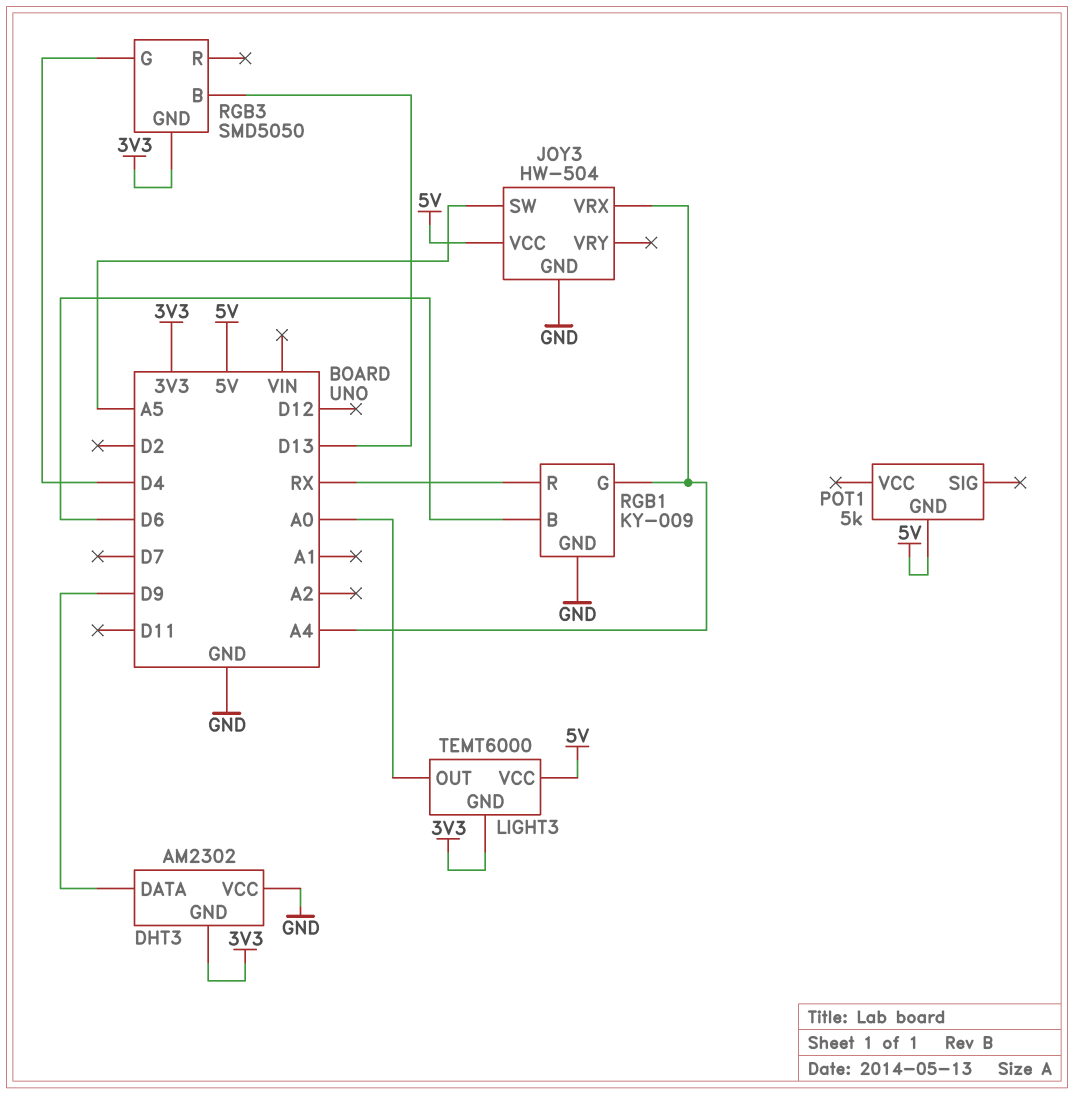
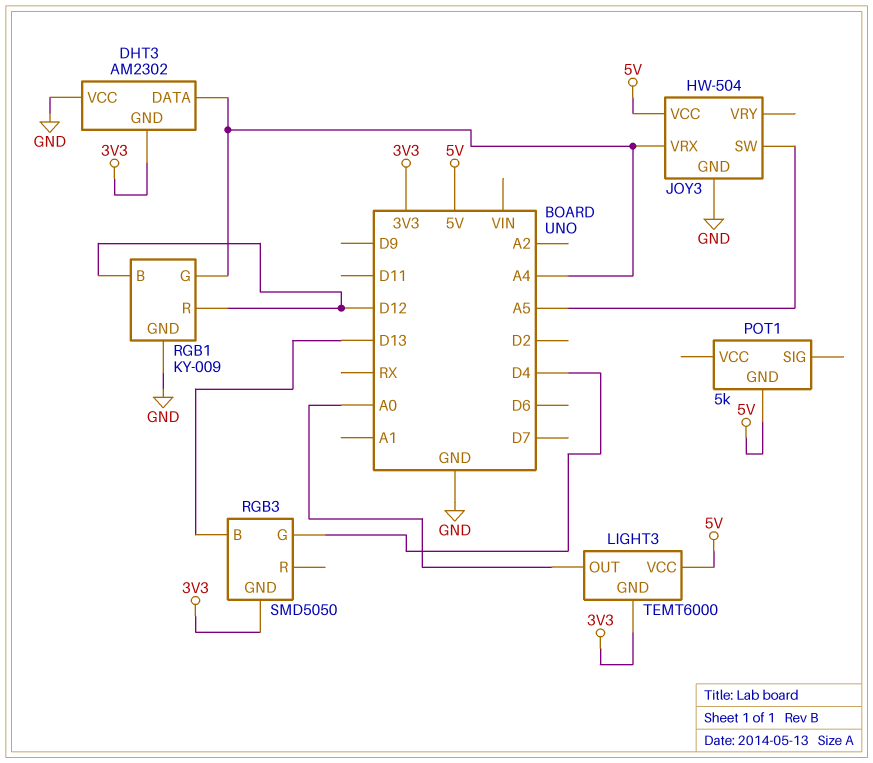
DHT3 pin DATA: D9 -> A4
RGB1 pin B: D6 -> D12
RGB1 pin R: RX -> D12

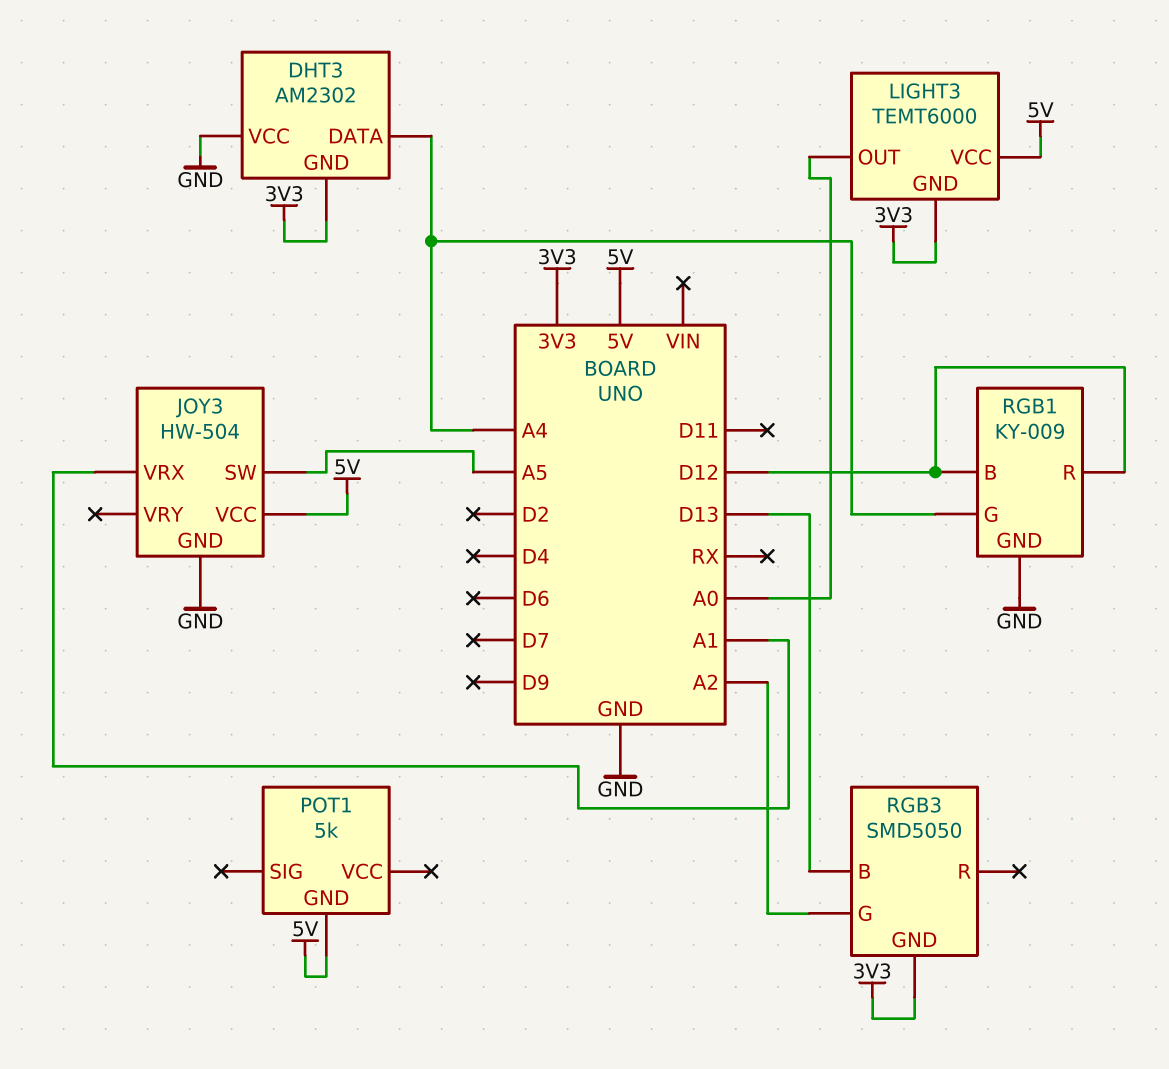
JOY3 pin VRX: A4 -> A1
RGB3 pin G: D4 -> A2

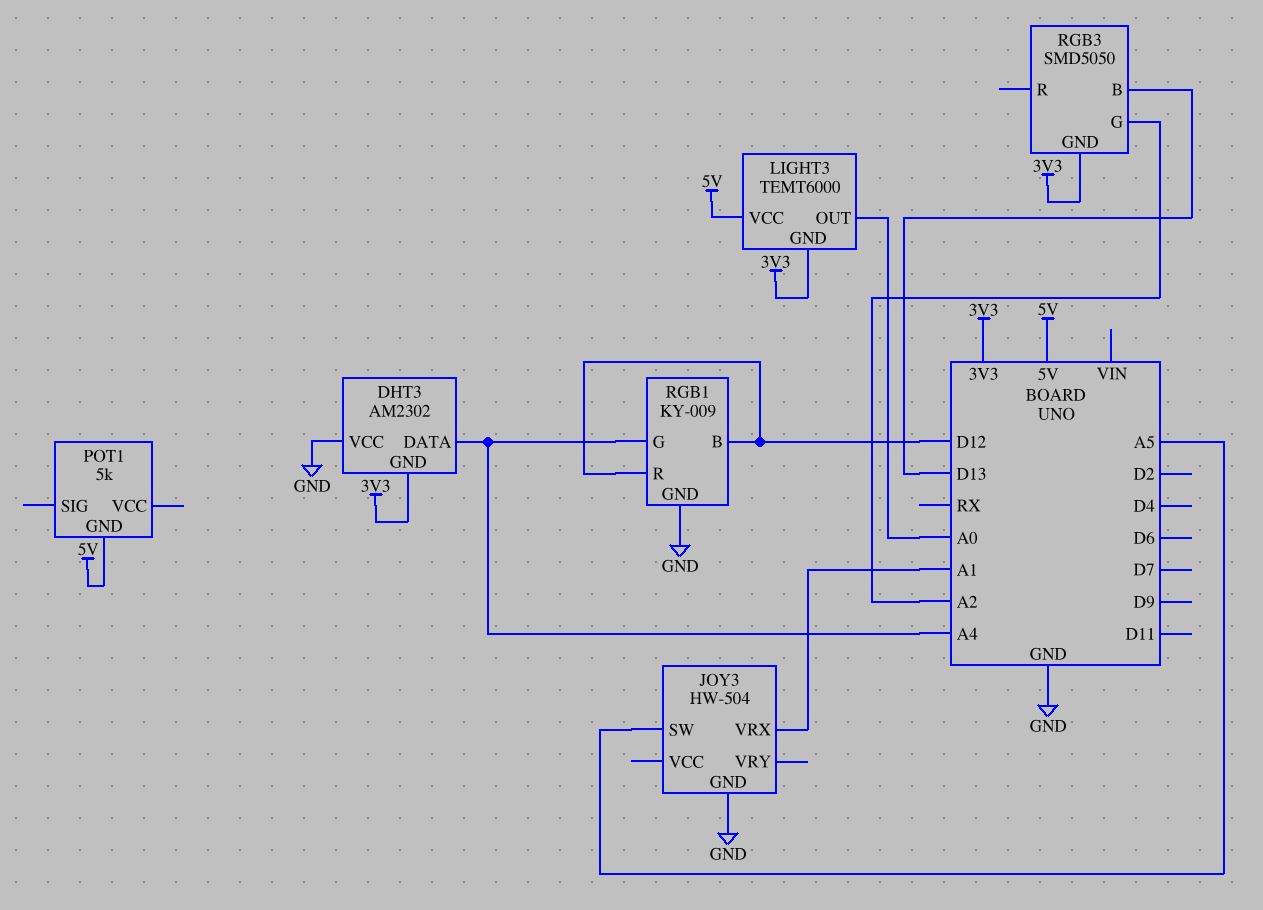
JOY3 pin VCC: 5V -> none

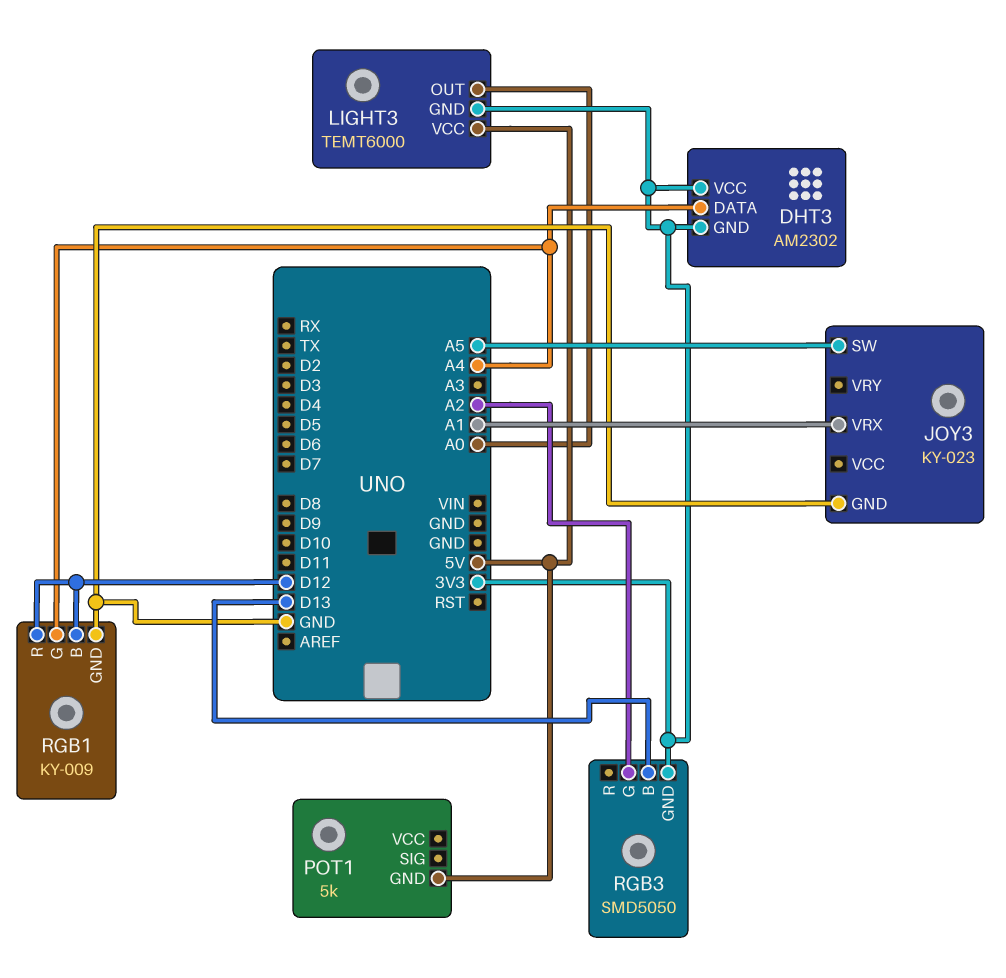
DHT3 pin VCC: GND -> 3V3
JOY3: HW-504 -> KY-023

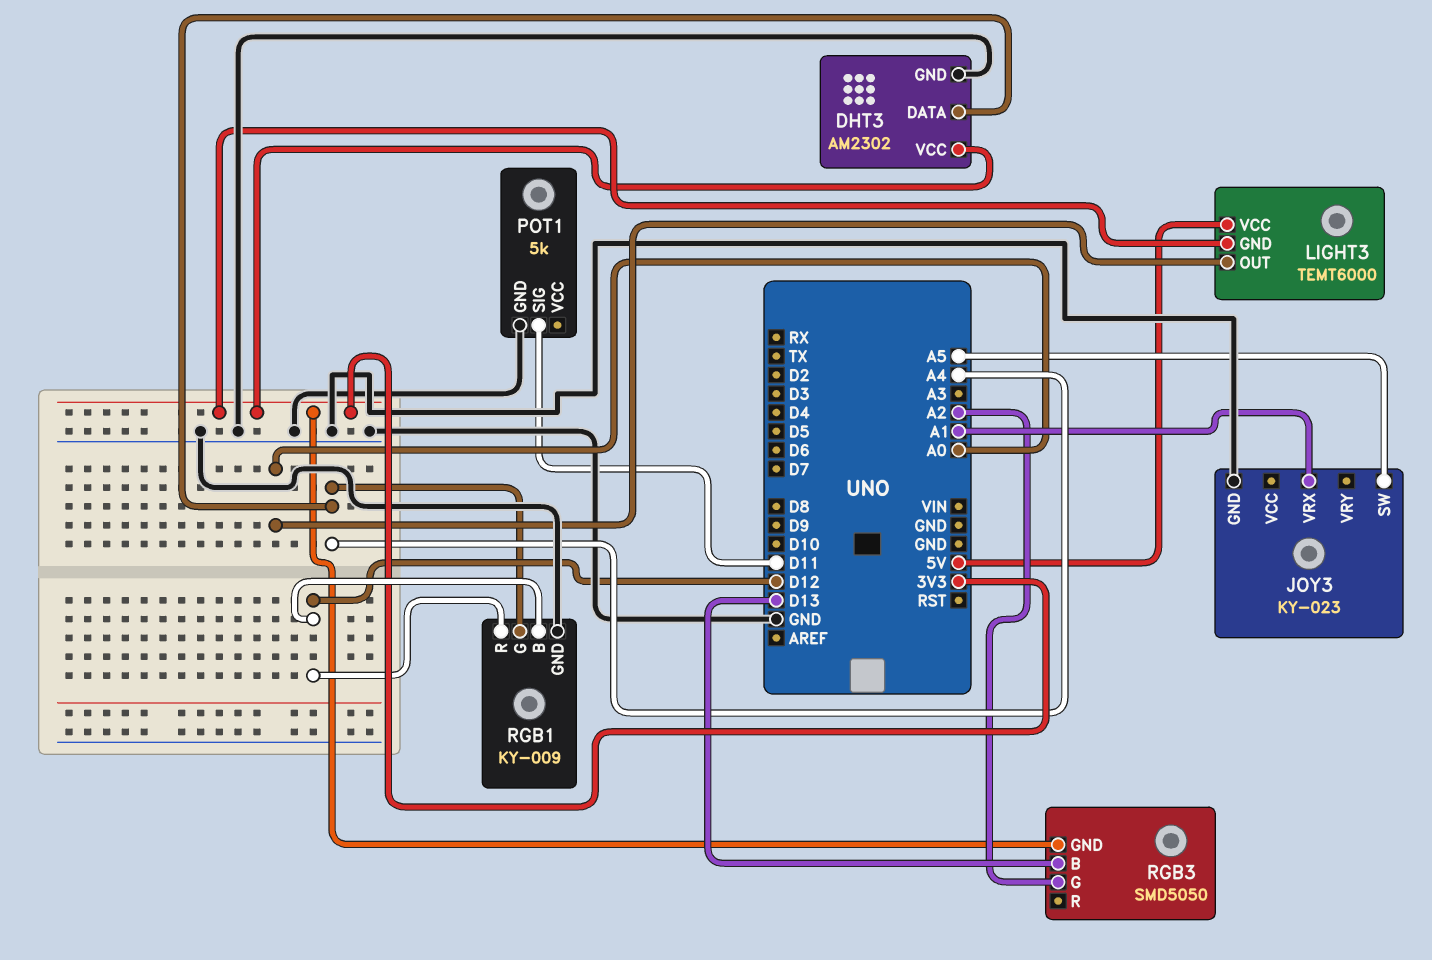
DHT3 pin GND: 3V3 -> GND
POT1 pin GND: 5V -> GND
POT1 pin SIG: none -> D11

